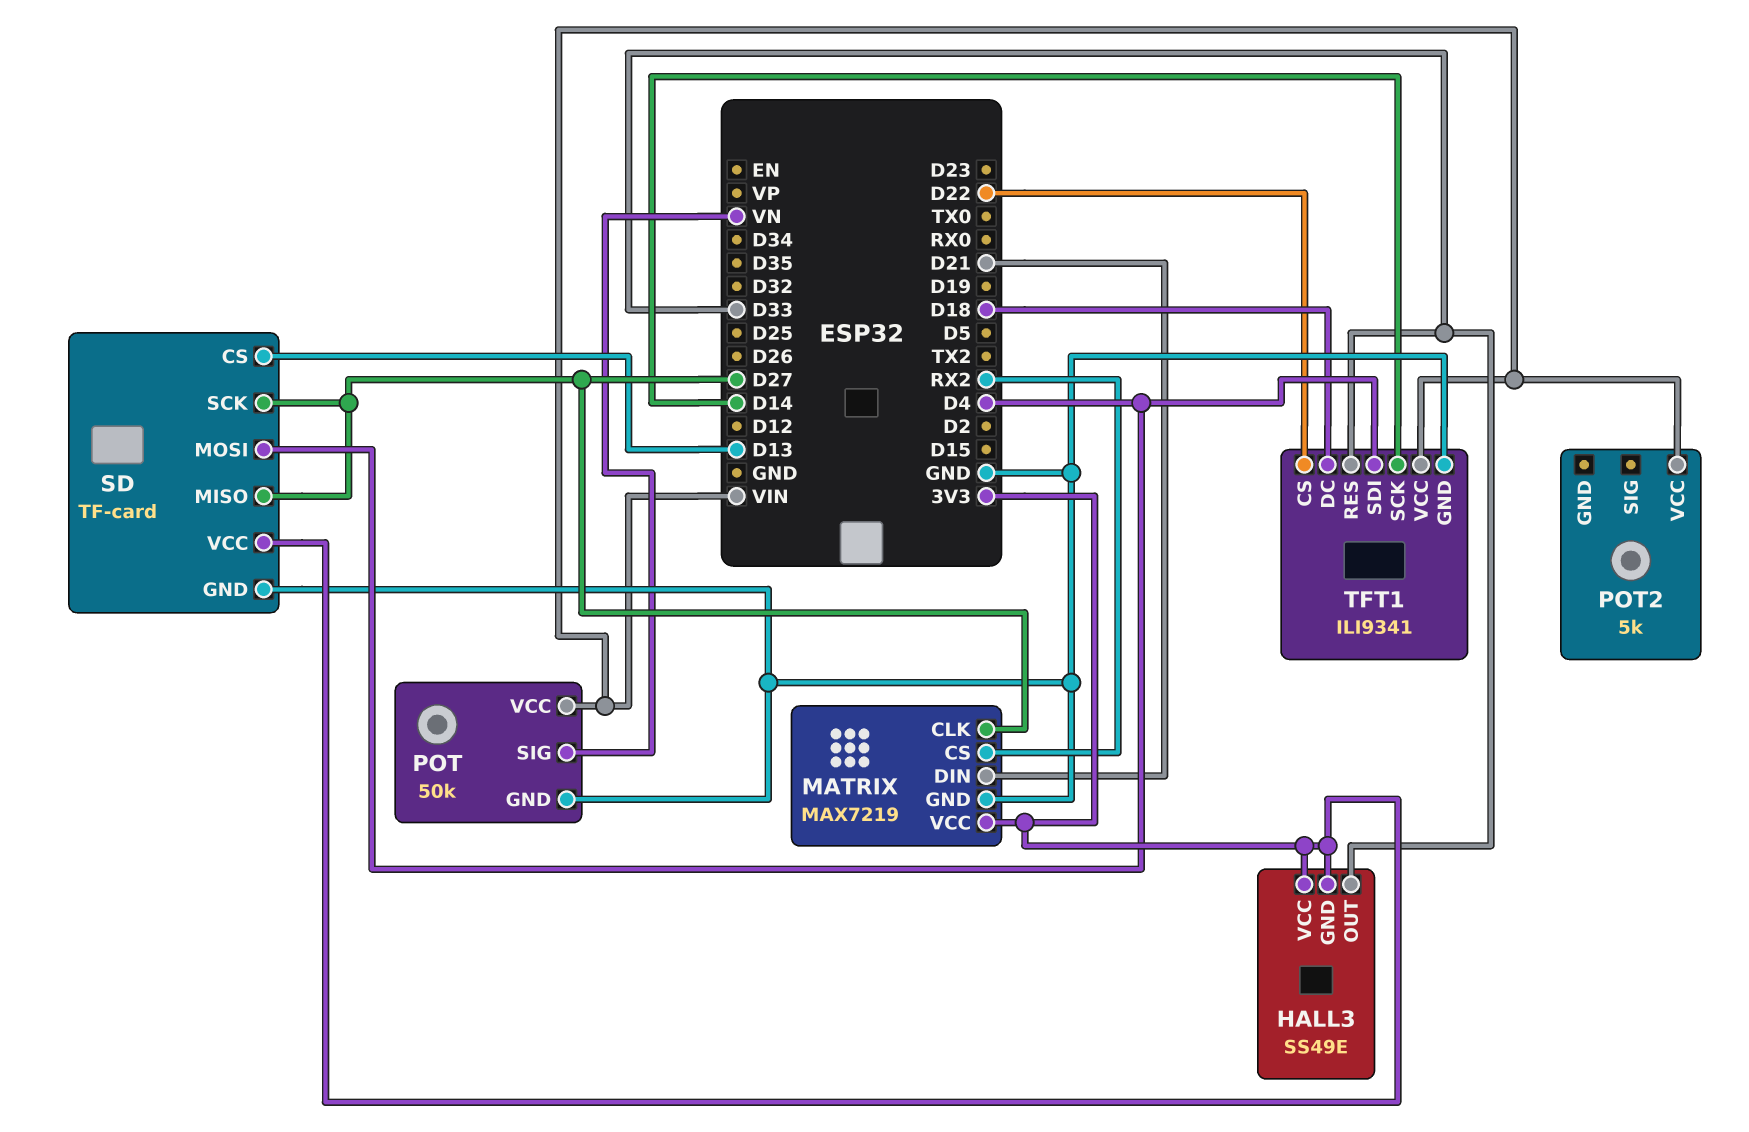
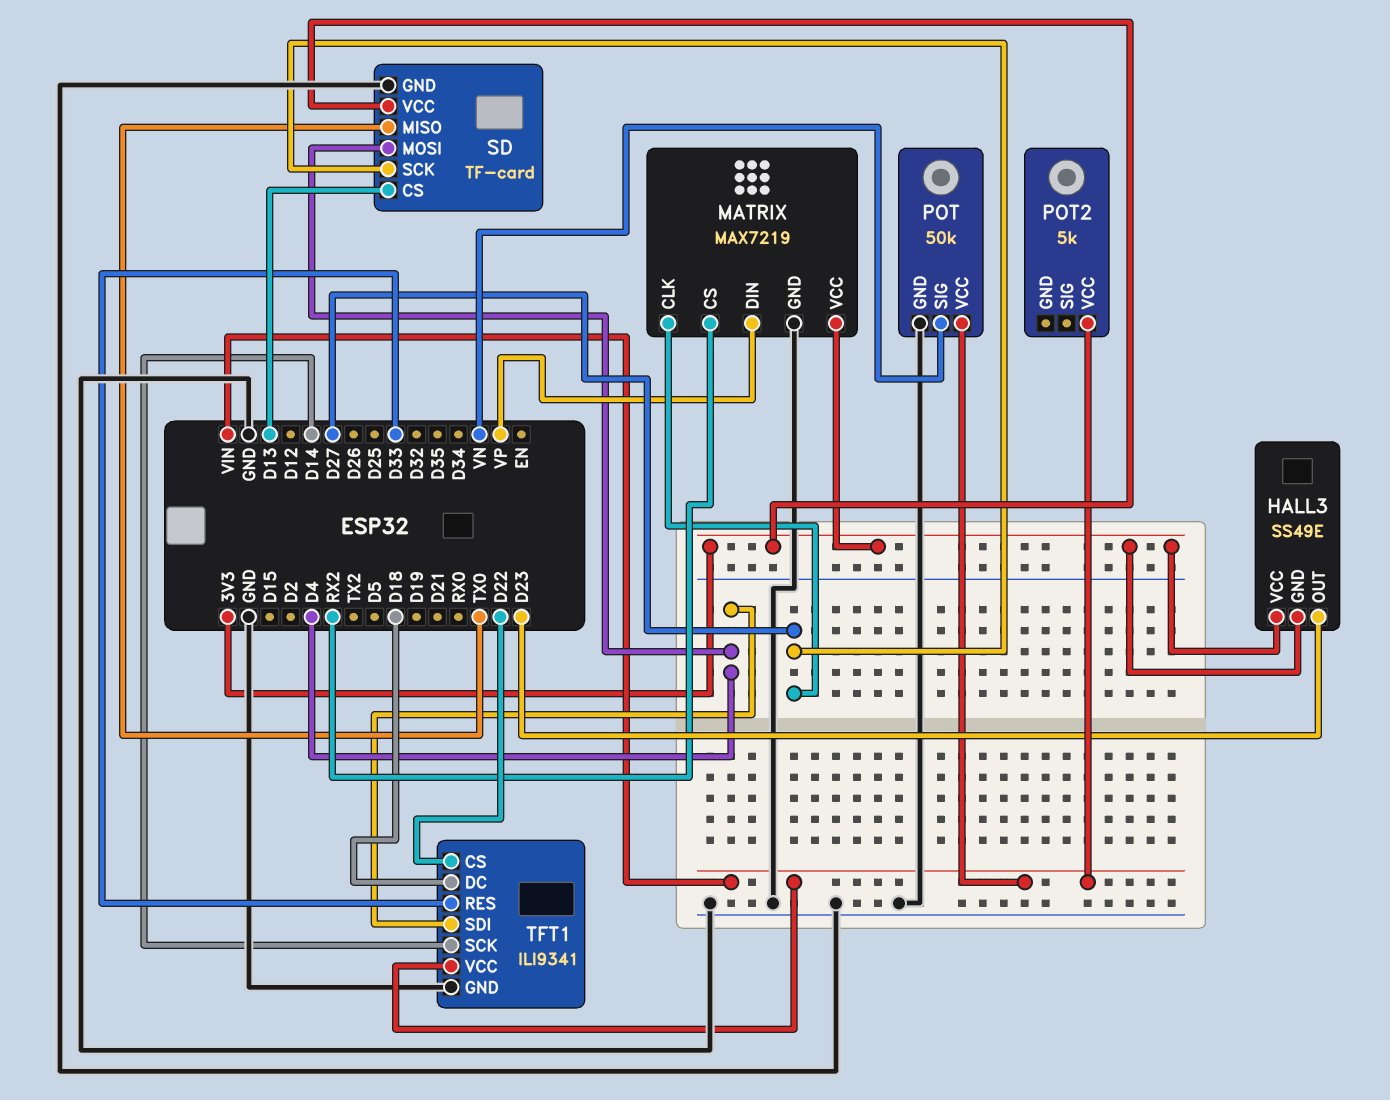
HALL3 pin OUT: D33 -> D23
MATRIX pin DIN: D21 -> VP
SD pin MISO: D27 -> TX0

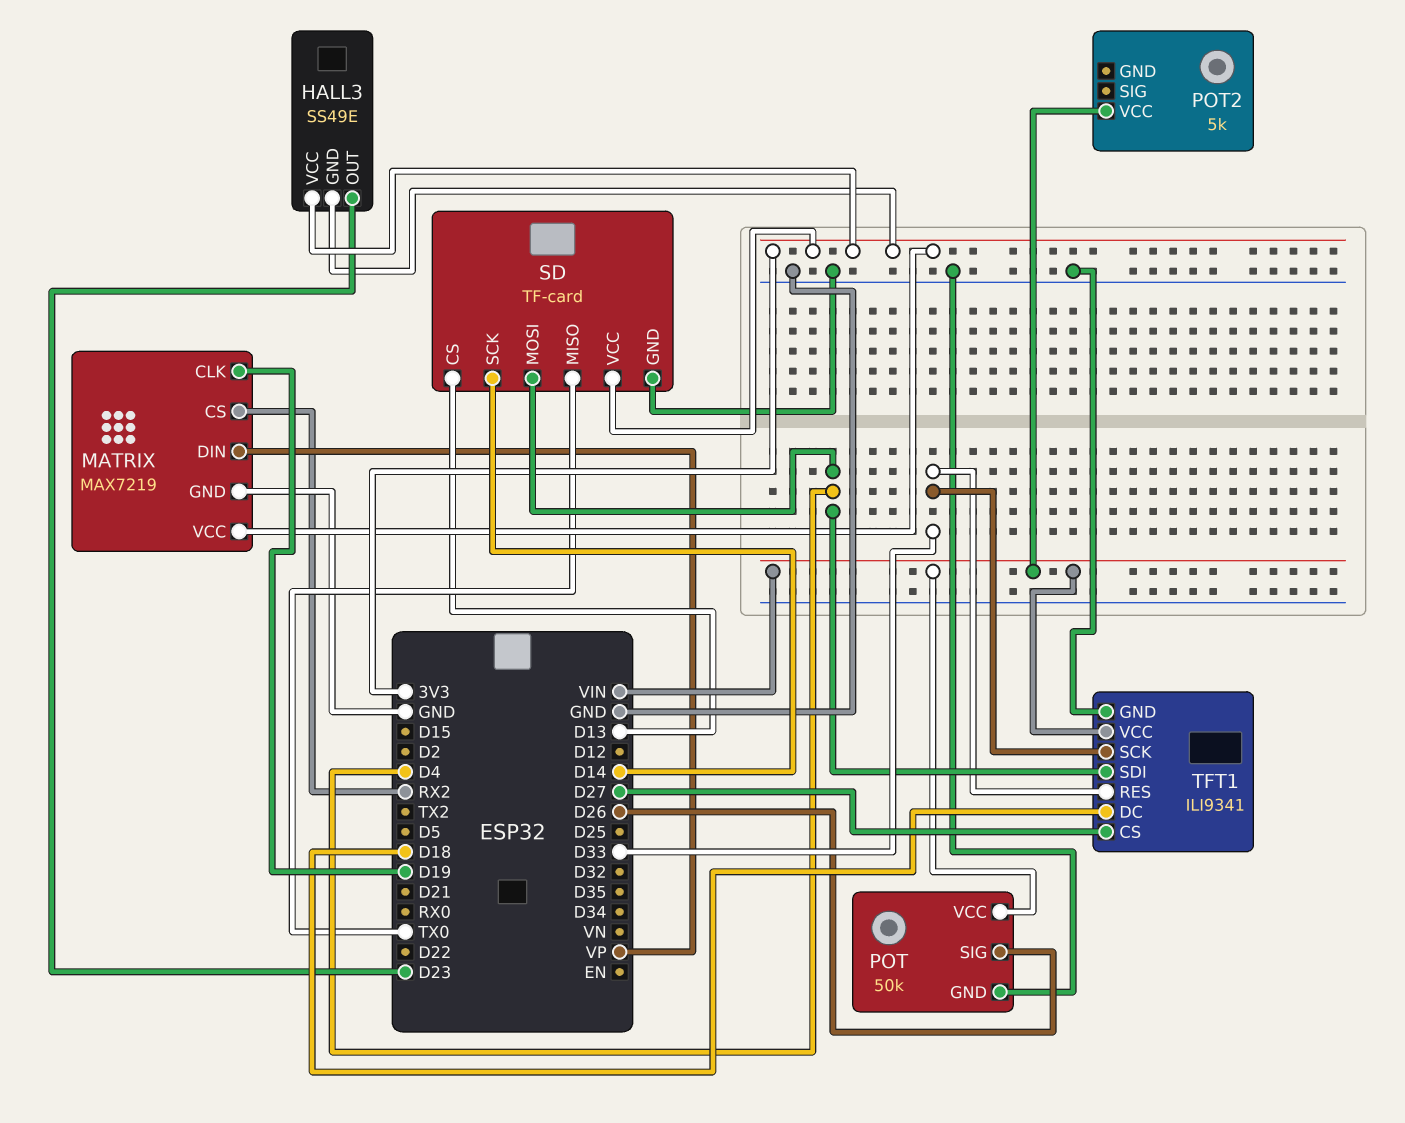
MATRIX pin CLK: D27 -> D19
POT pin SIG: VN -> D26
SD pin SCK: D27 -> D14
TFT1 pin CS: D22 -> D27
TFT1 pin SCK: D14 -> D33

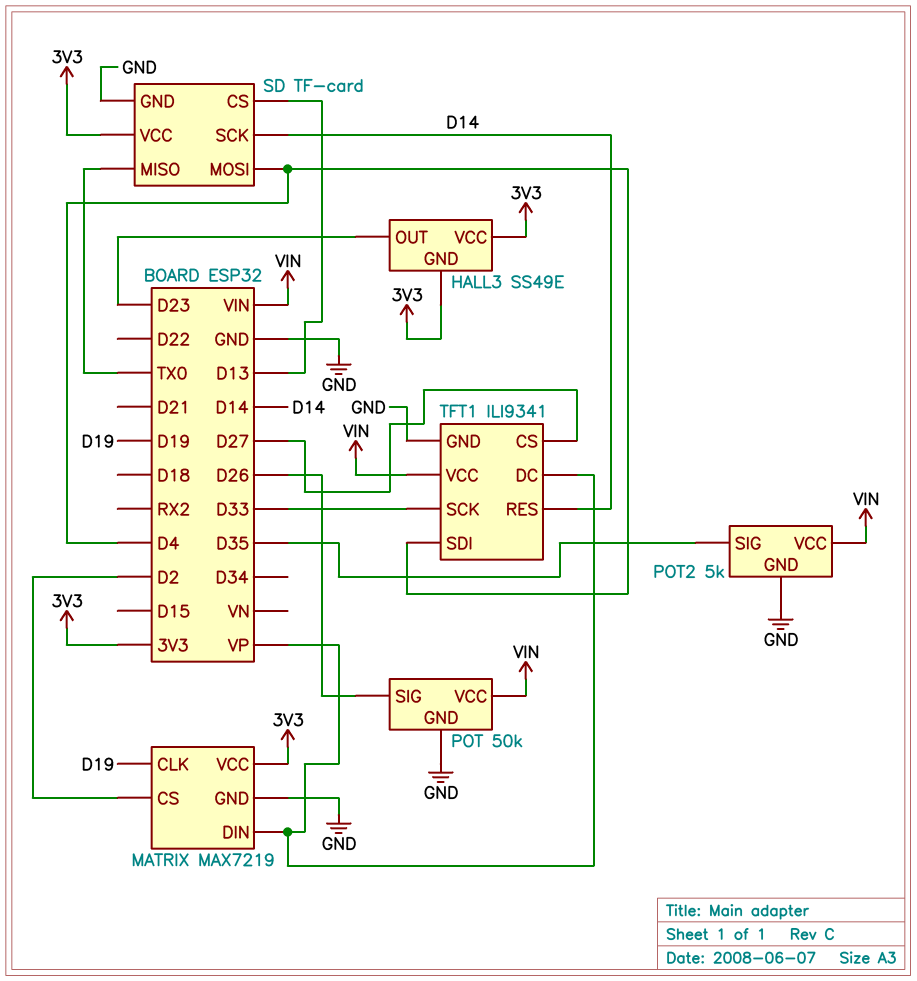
MATRIX pin CS: RX2 -> D2
POT2 pin GND: none -> GND
POT2 pin SIG: none -> D35
TFT1 pin DC: D18 -> VP
TFT1 pin RES: D33 -> D14

